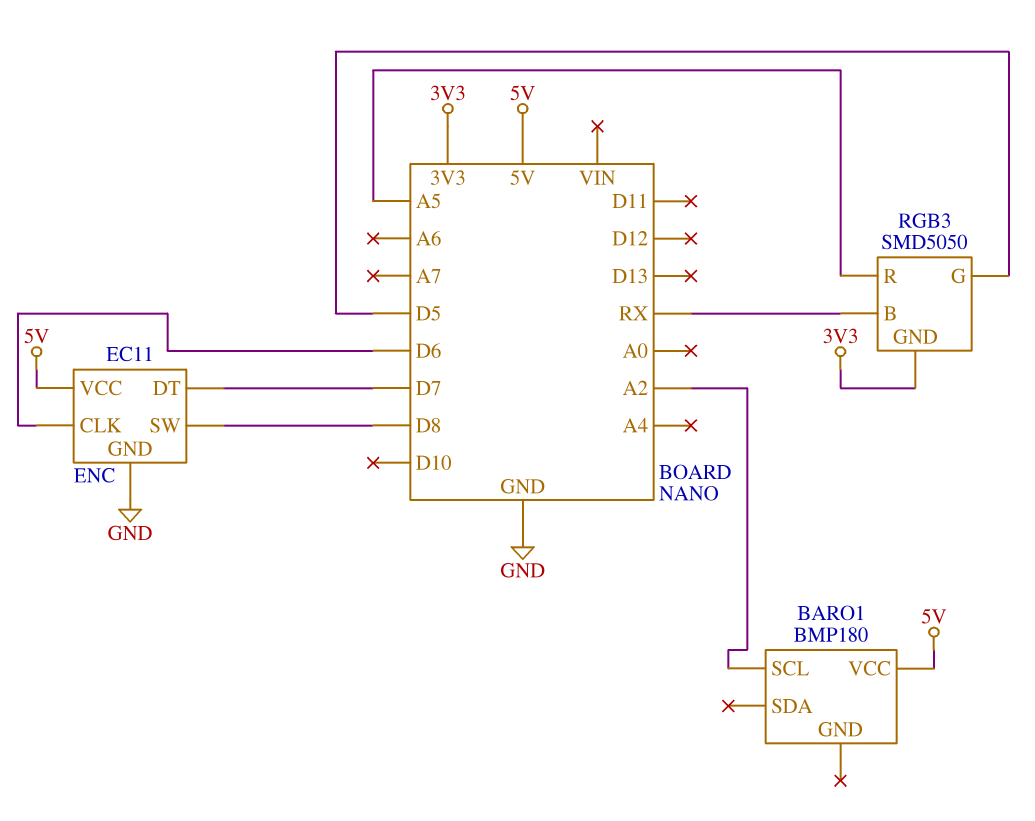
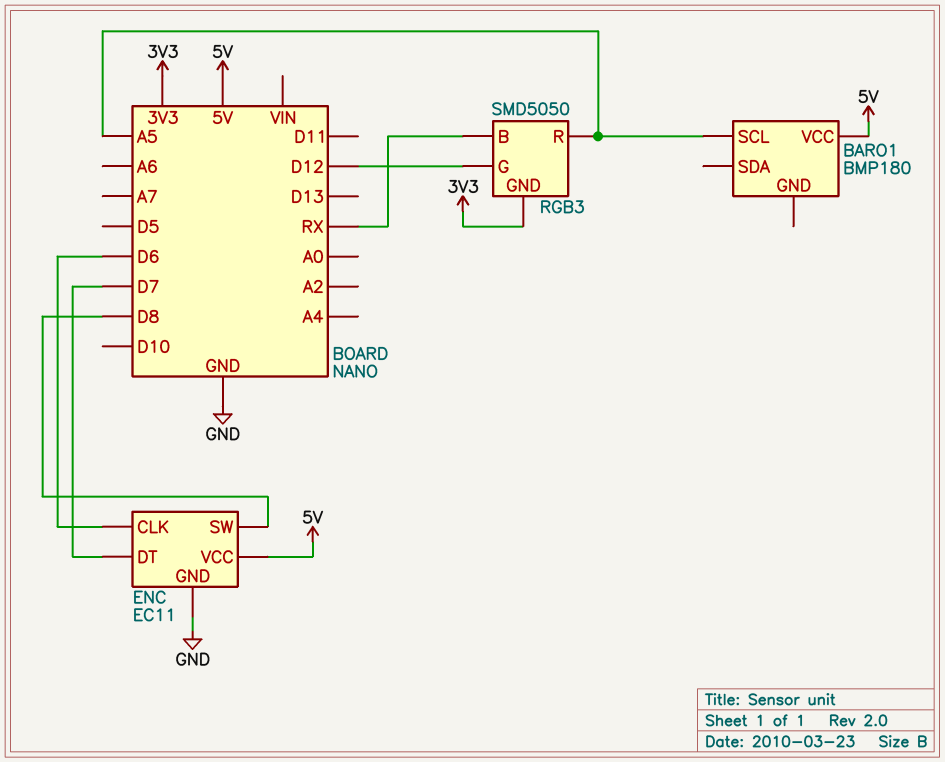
BARO1 pin SCL: A2 -> A5
RGB3 pin G: D5 -> D12

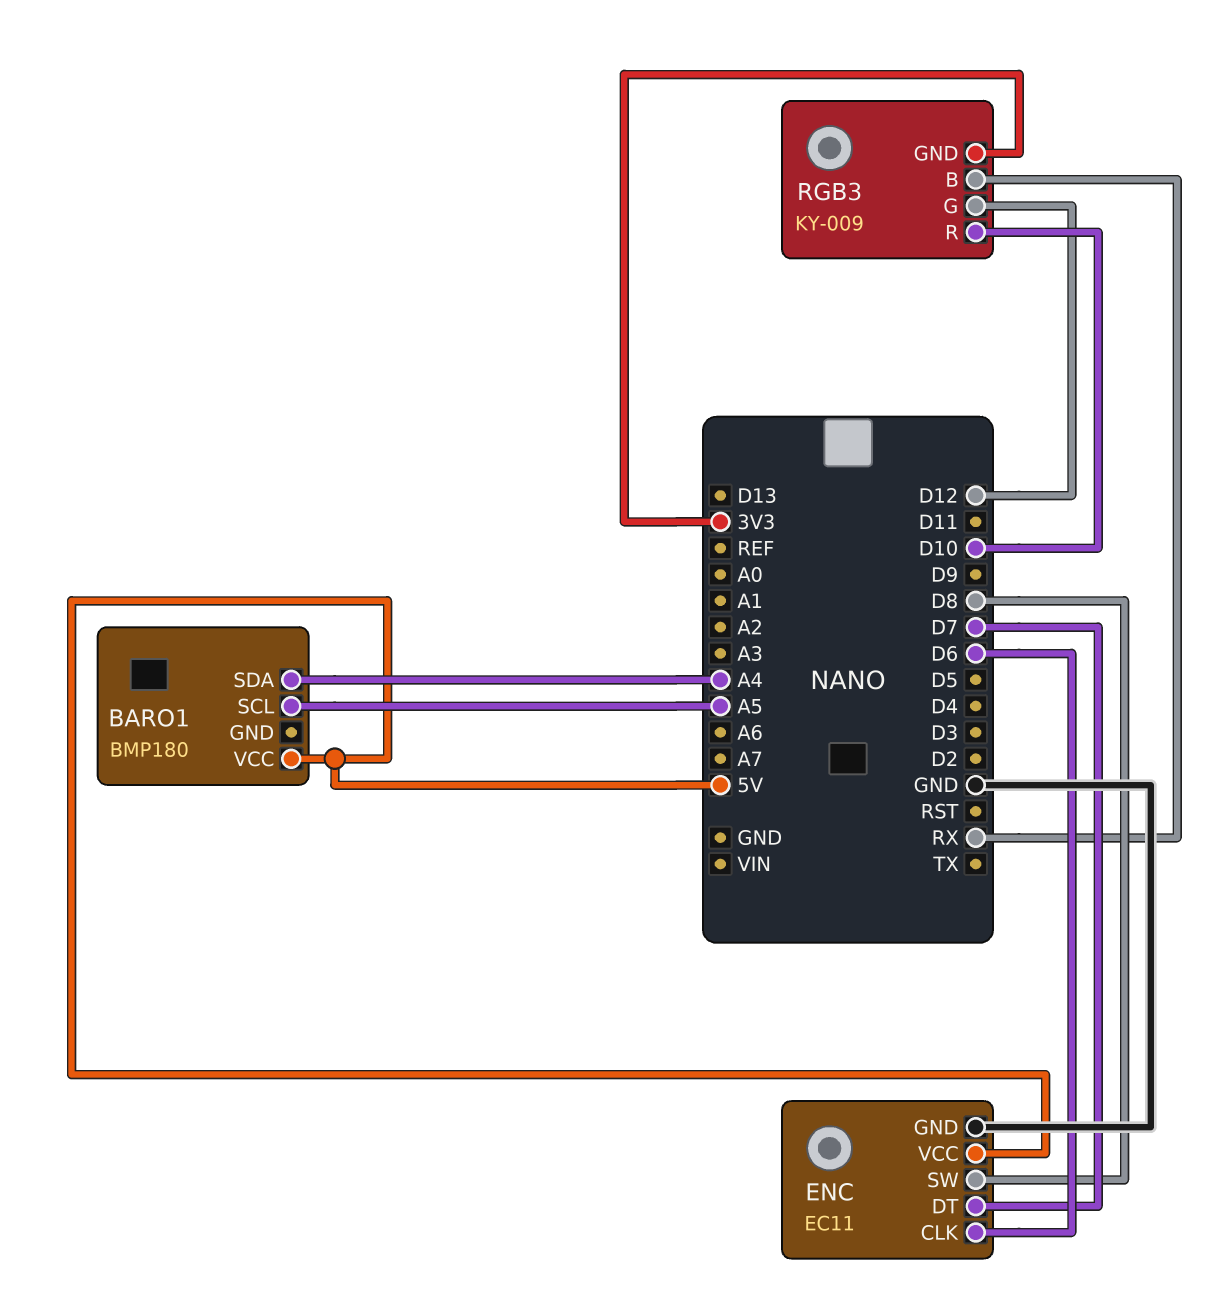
BARO1 pin SDA: none -> A4
RGB3: SMD5050 -> KY-009
RGB3 pin R: A5 -> D10

